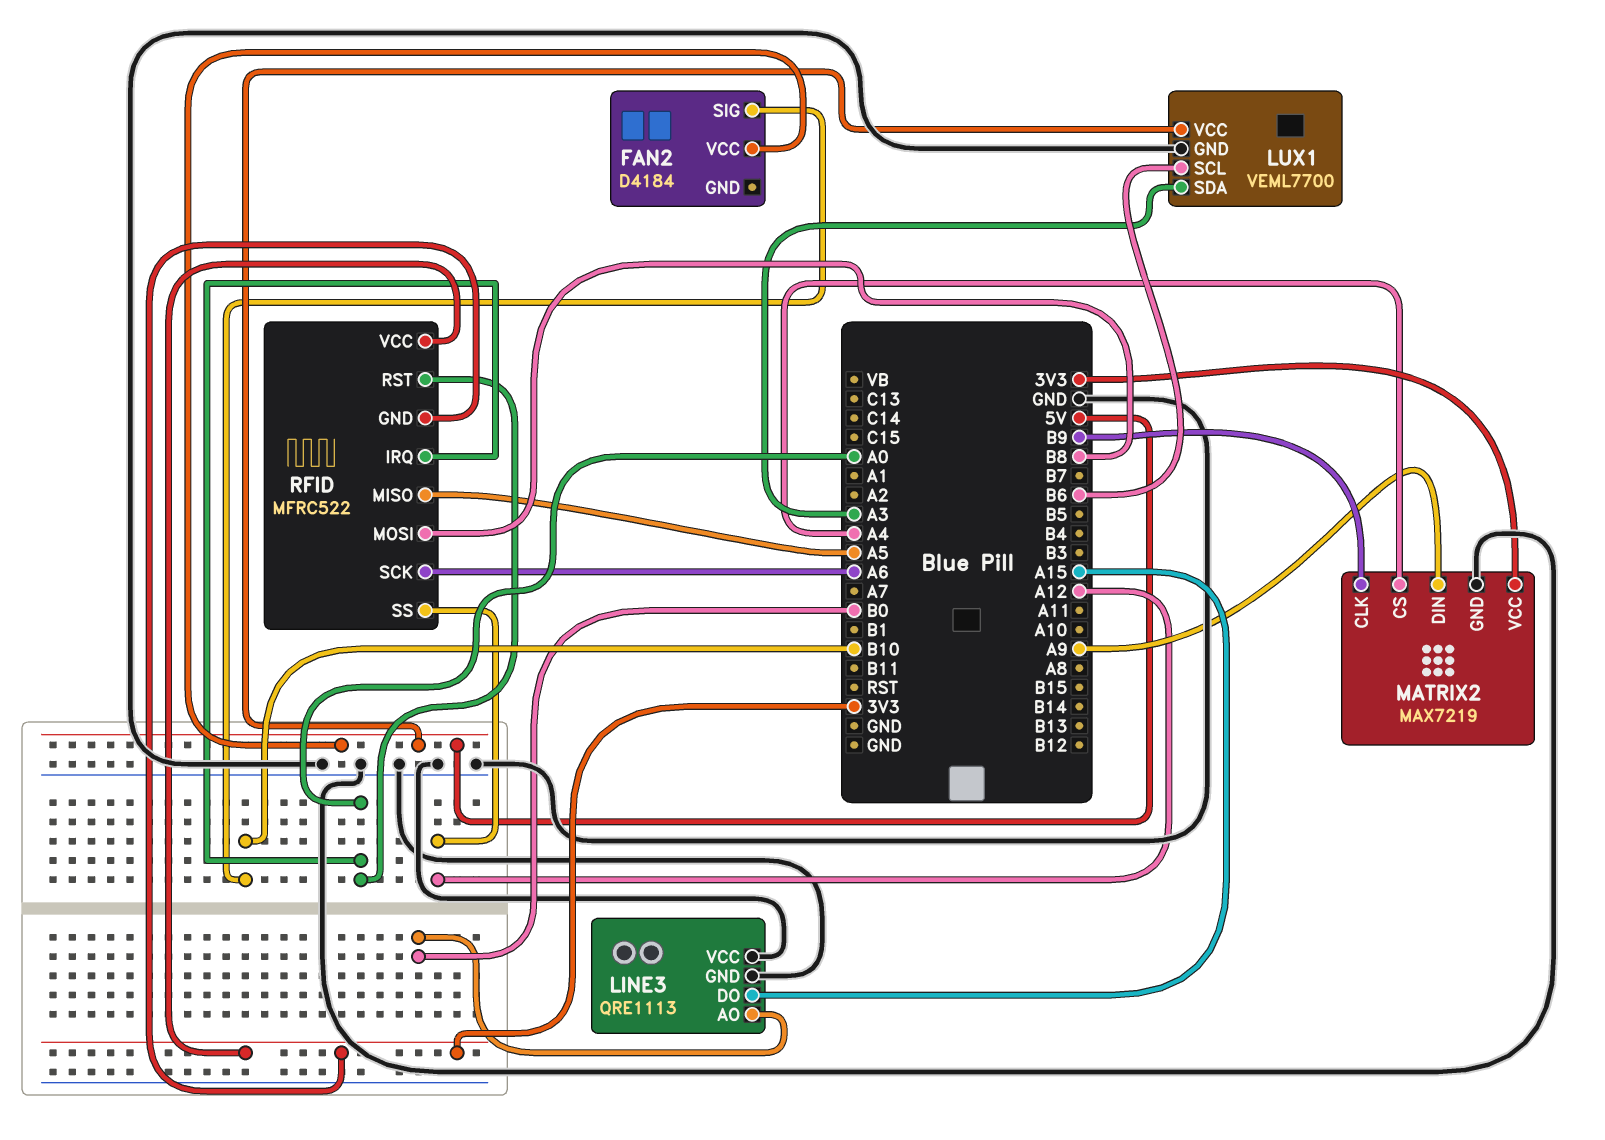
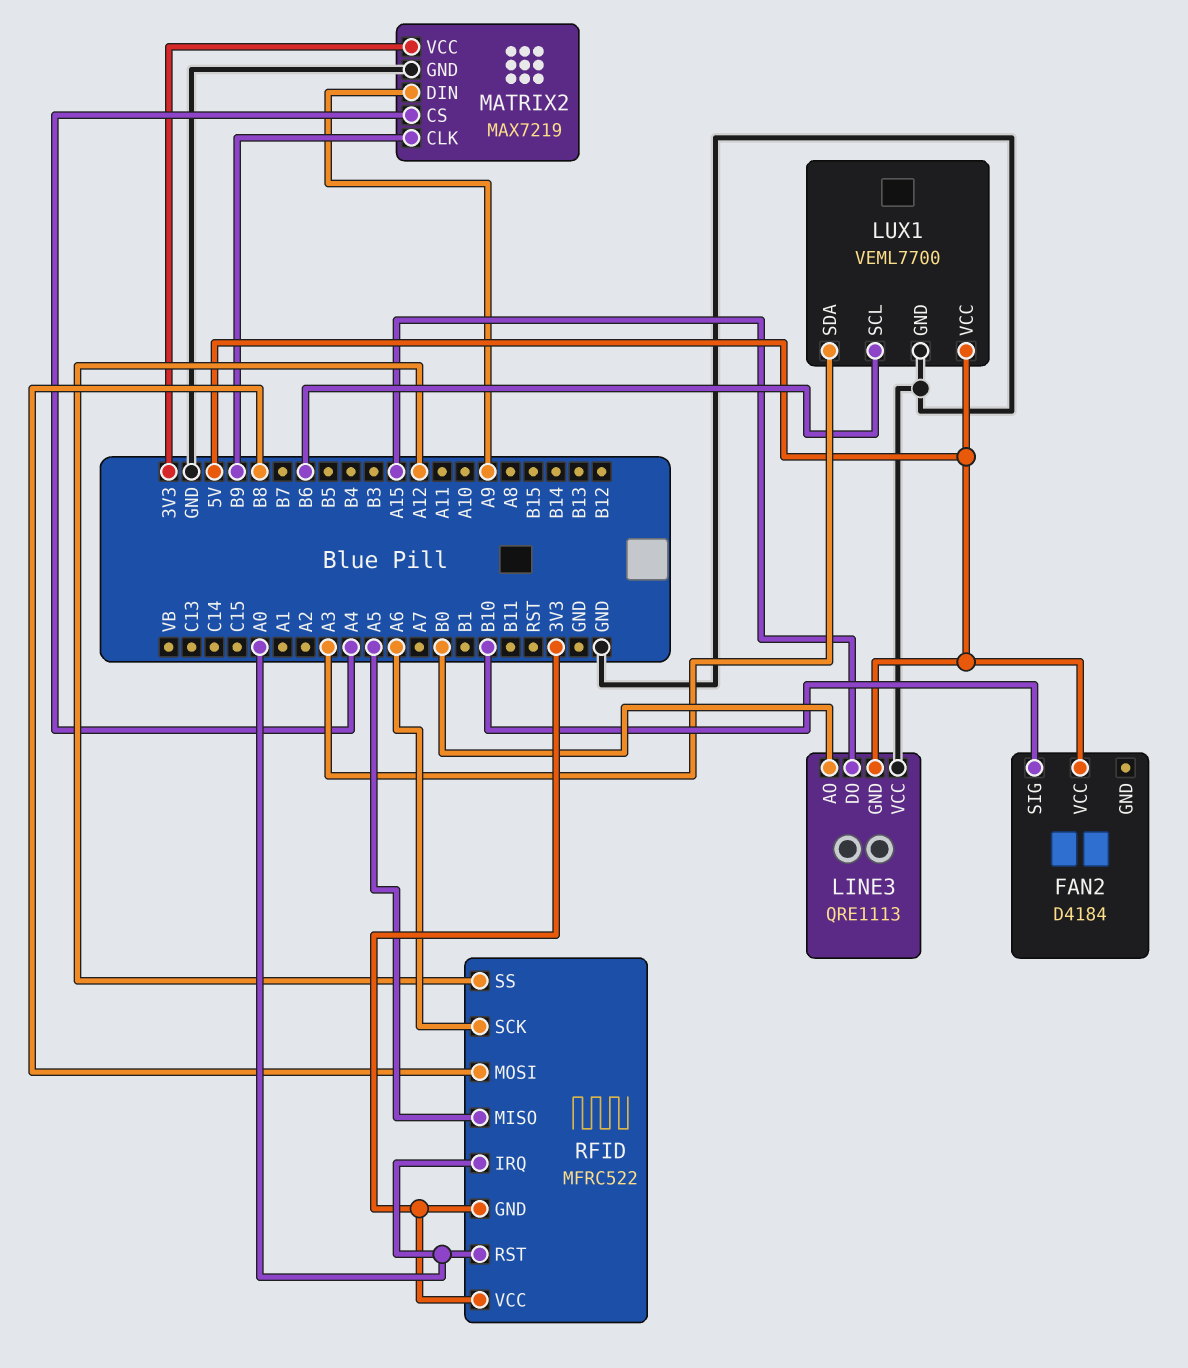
LINE3 pin GND: GND -> 5V

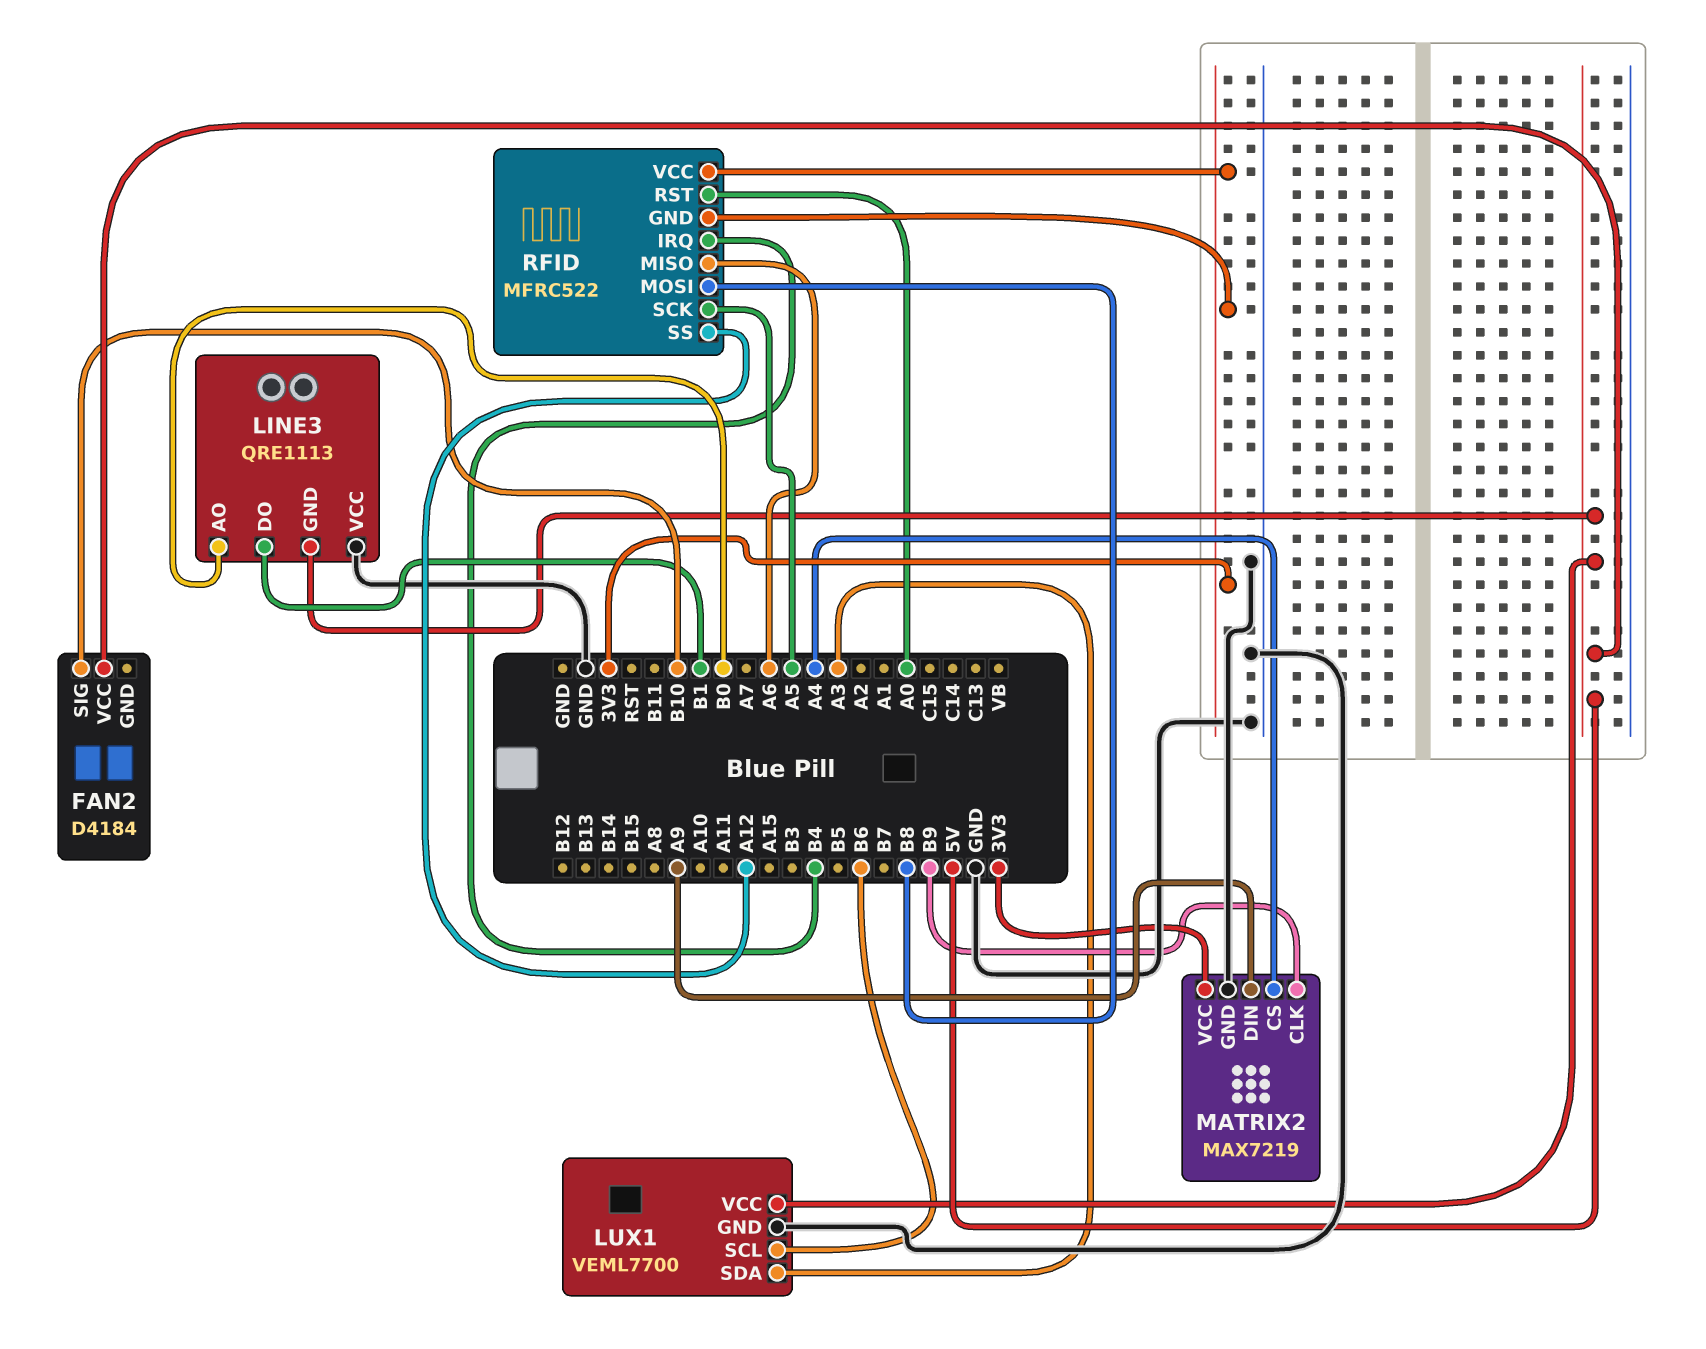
LINE3 pin DO: A15 -> B1
RFID pin IRQ: A0 -> B4
RFID pin MISO: A5 -> A6
RFID pin SCK: A6 -> A5

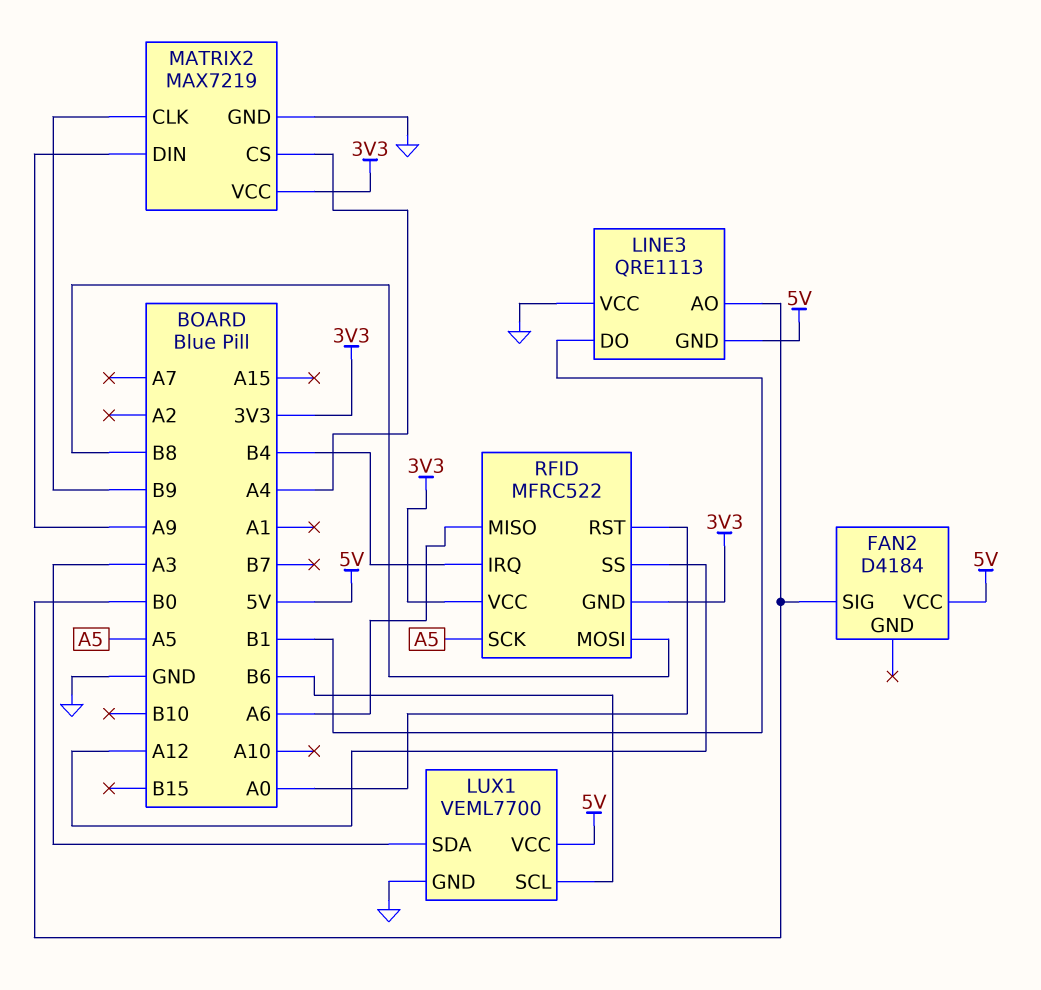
FAN2 pin SIG: B10 -> B0

